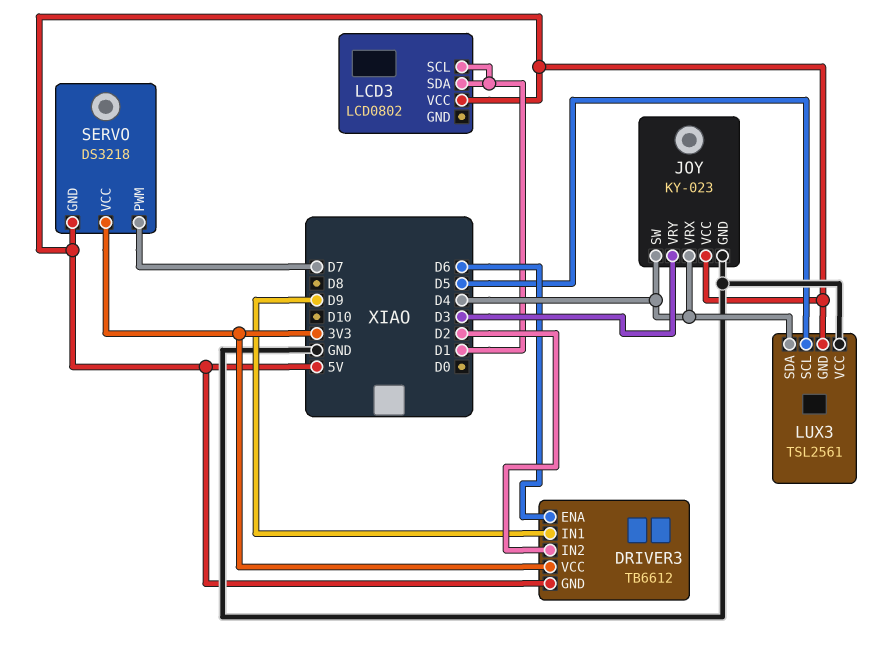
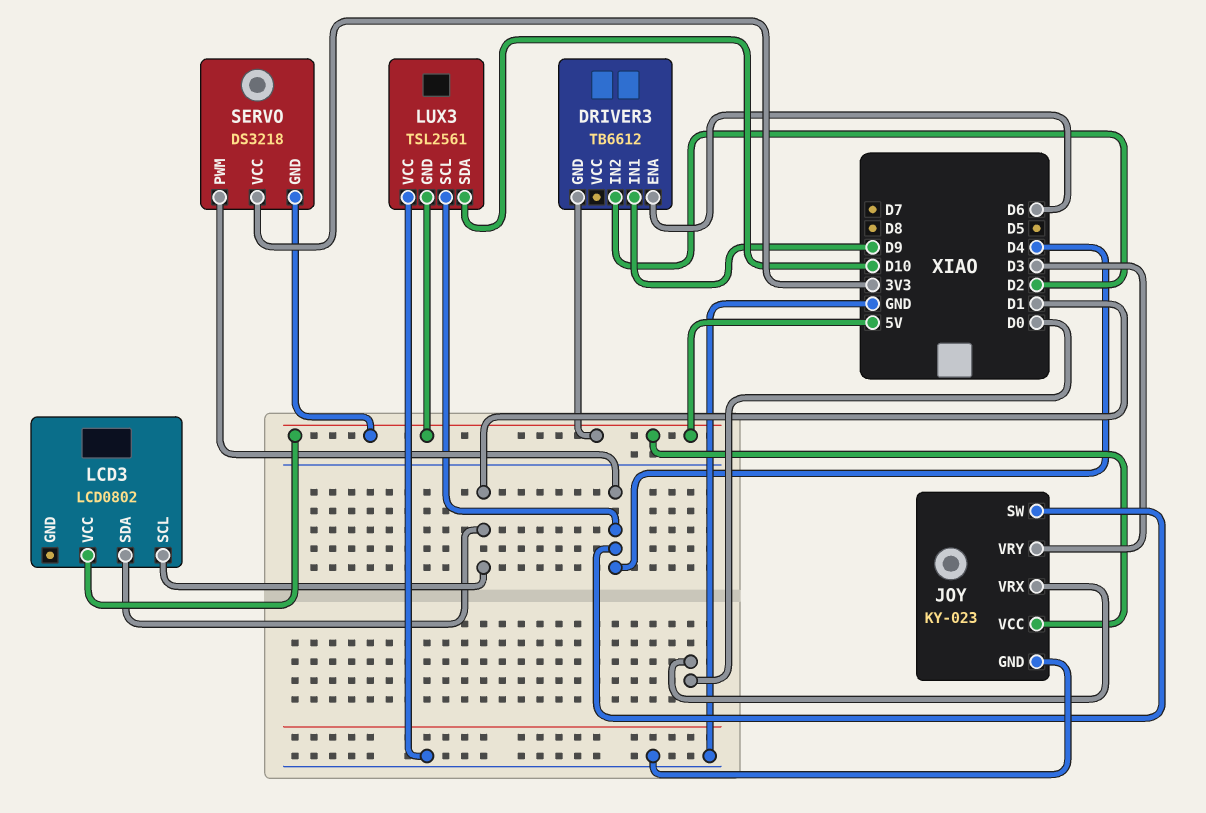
DRIVER3 pin VCC: 3V3 -> none
JOY pin VRX: D4 -> D0
LUX3 pin SCL: D5 -> D4
LUX3 pin SDA: D4 -> D10
SERVO pin PWM: D7 -> D4

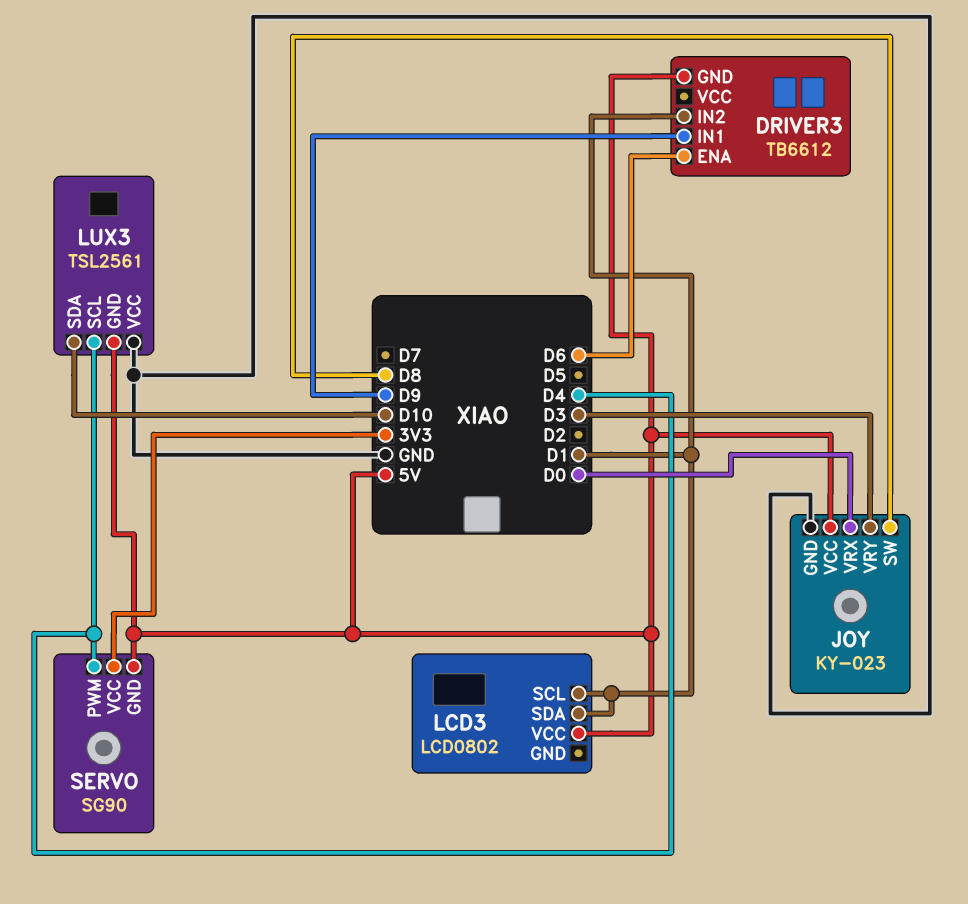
DRIVER3 pin IN2: D2 -> D1
JOY pin SW: D4 -> D8
SERVO: DS3218 -> SG90

